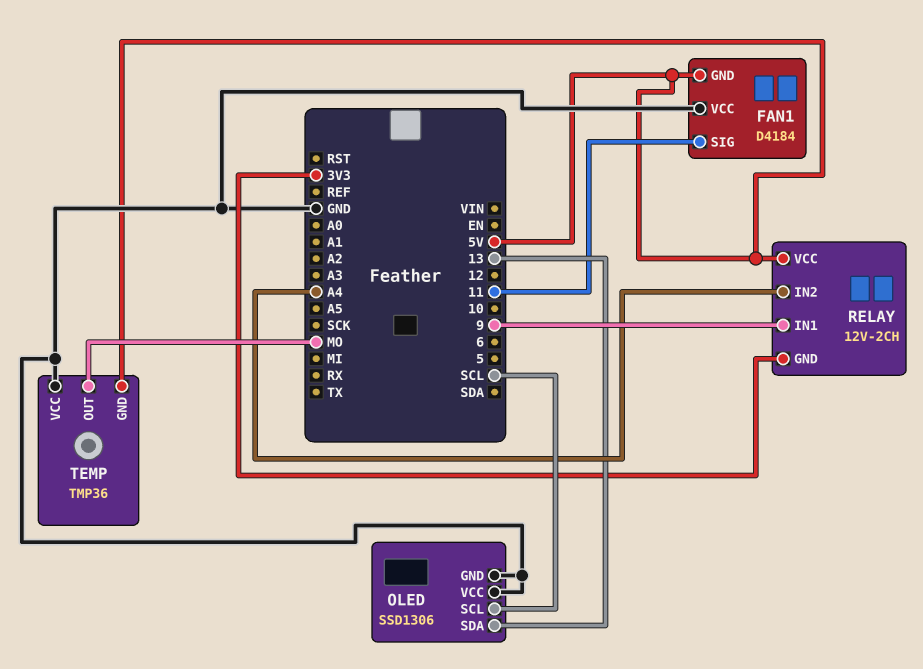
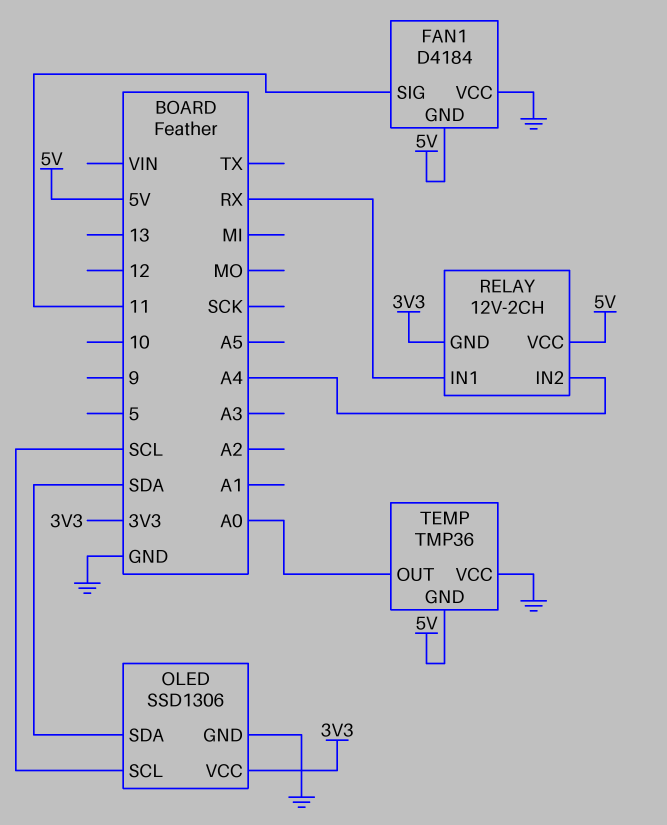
OLED pin SDA: 13 -> SDA
OLED pin VCC: GND -> 3V3
RELAY pin IN1: 9 -> RX
TEMP pin OUT: MO -> A0

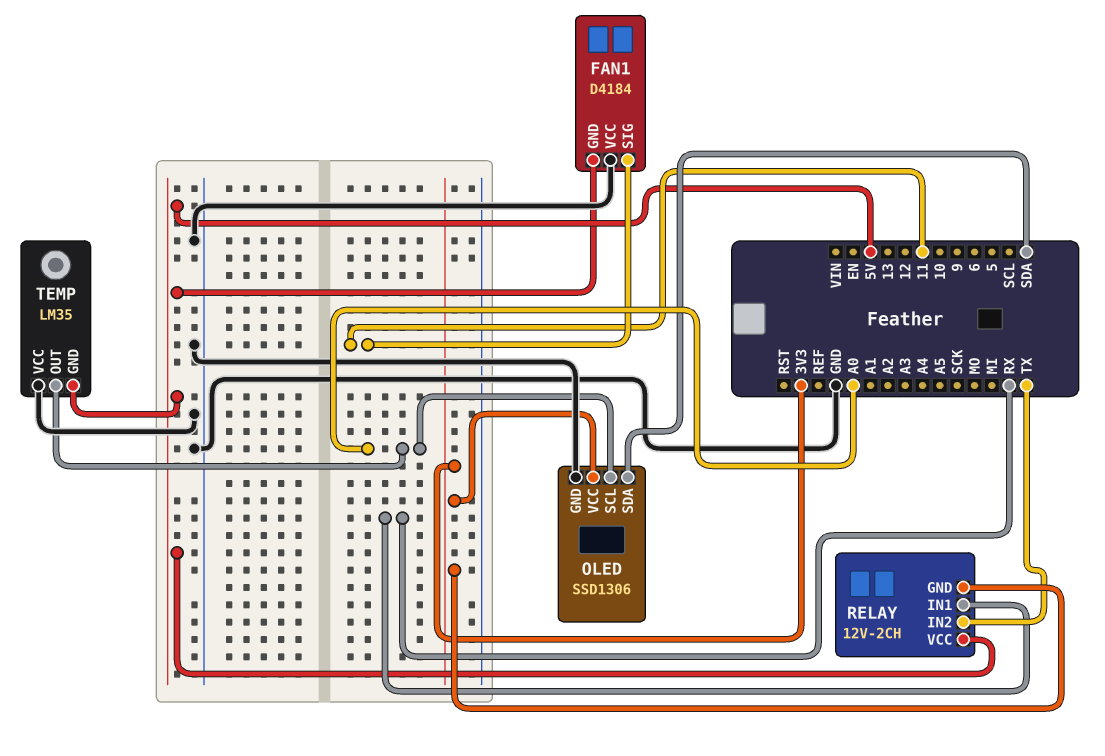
OLED pin SCL: SCL -> A0
RELAY pin IN2: A4 -> TX
TEMP: TMP36 -> LM35

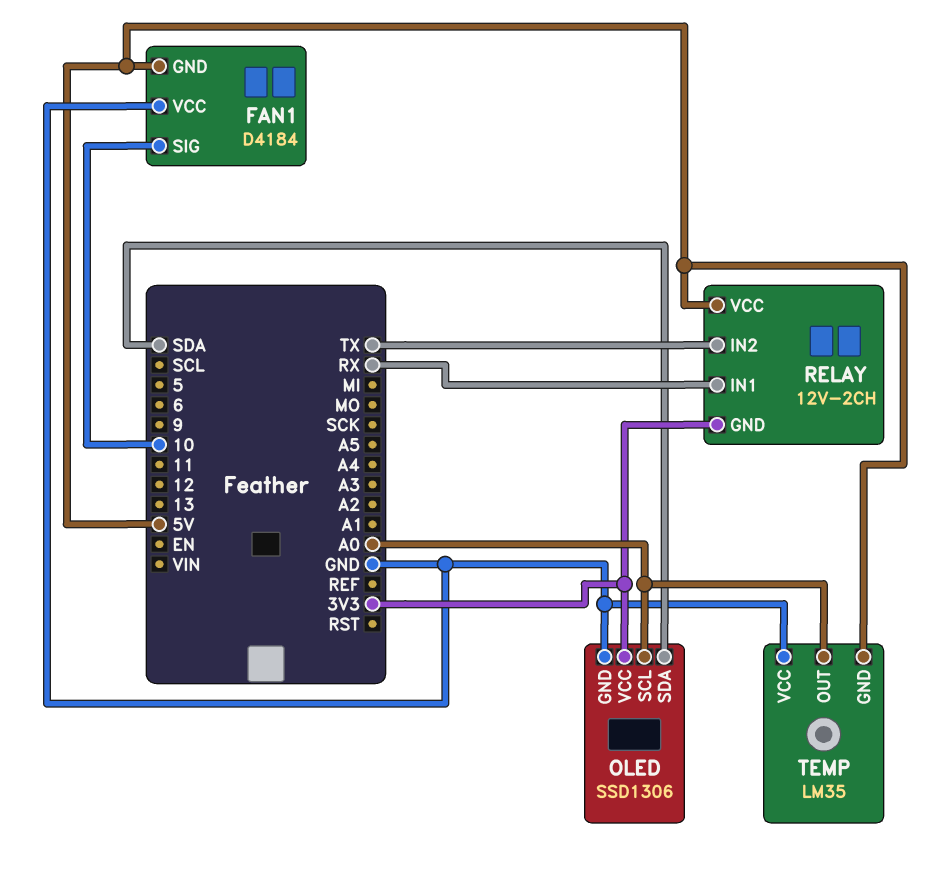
FAN1 pin SIG: 11 -> 10

